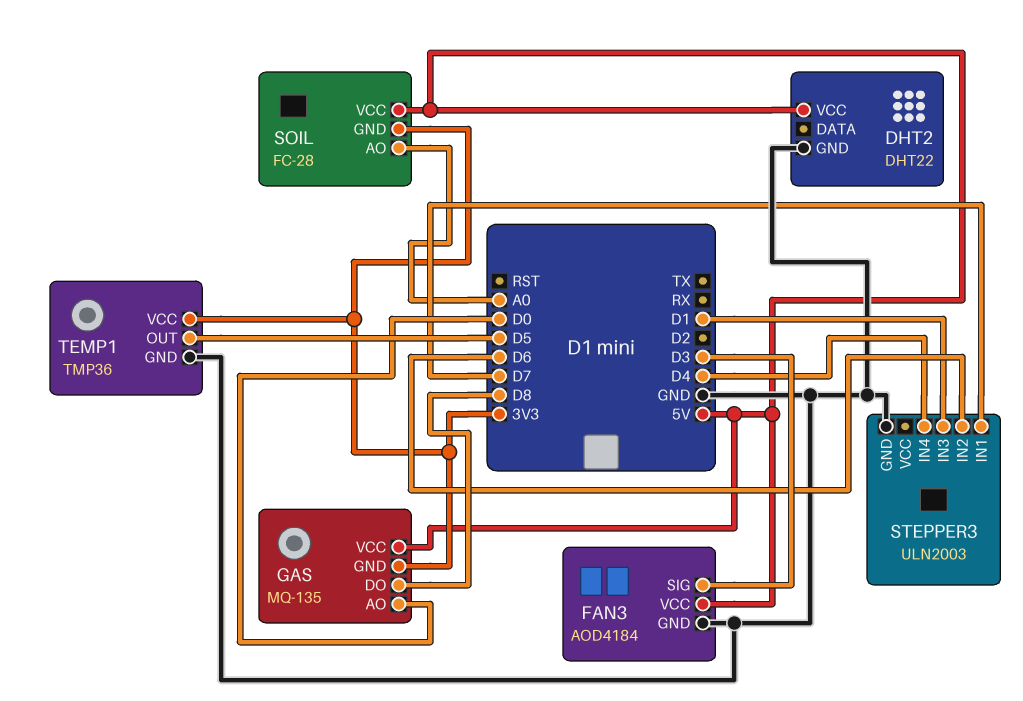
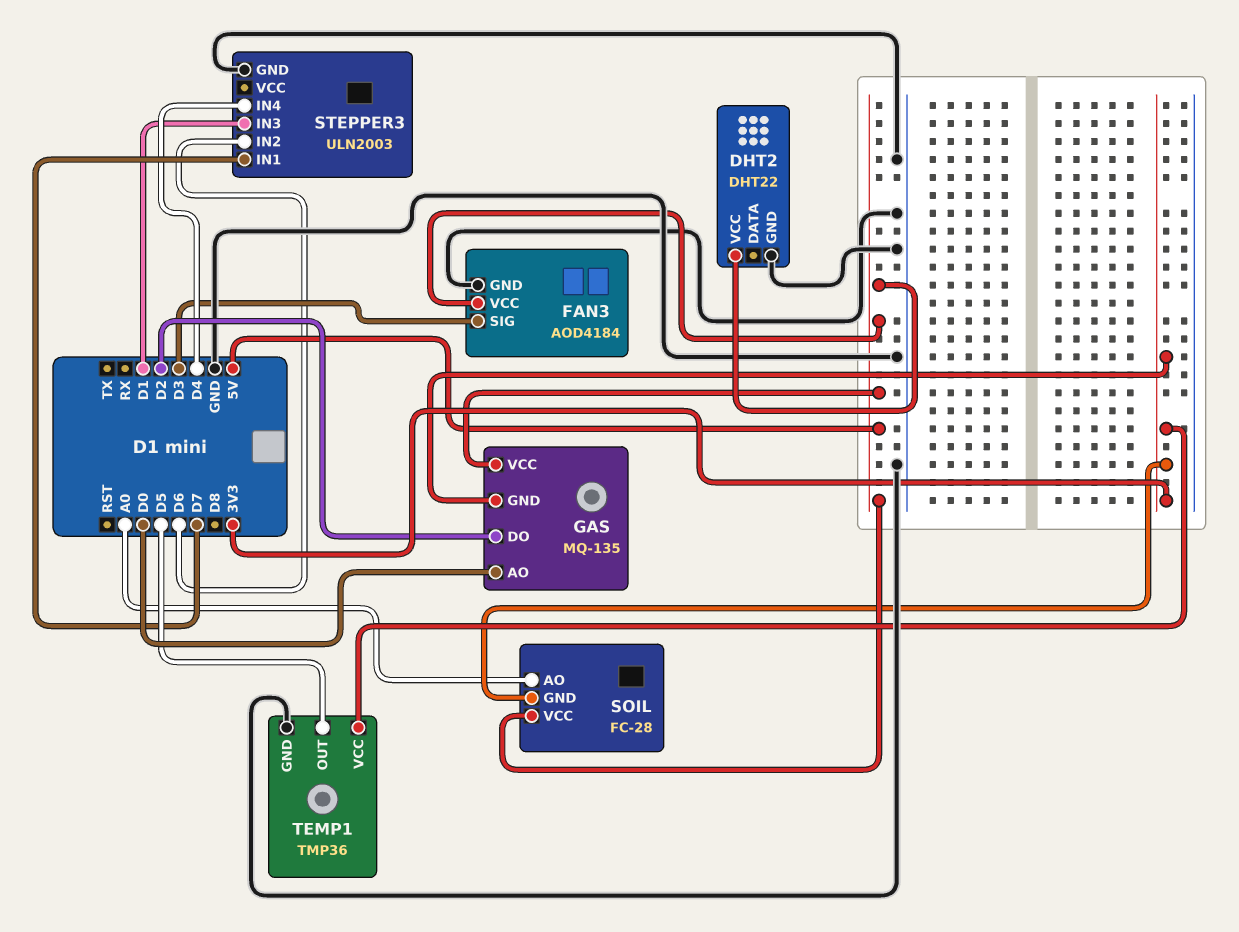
GAS pin DO: D8 -> D2

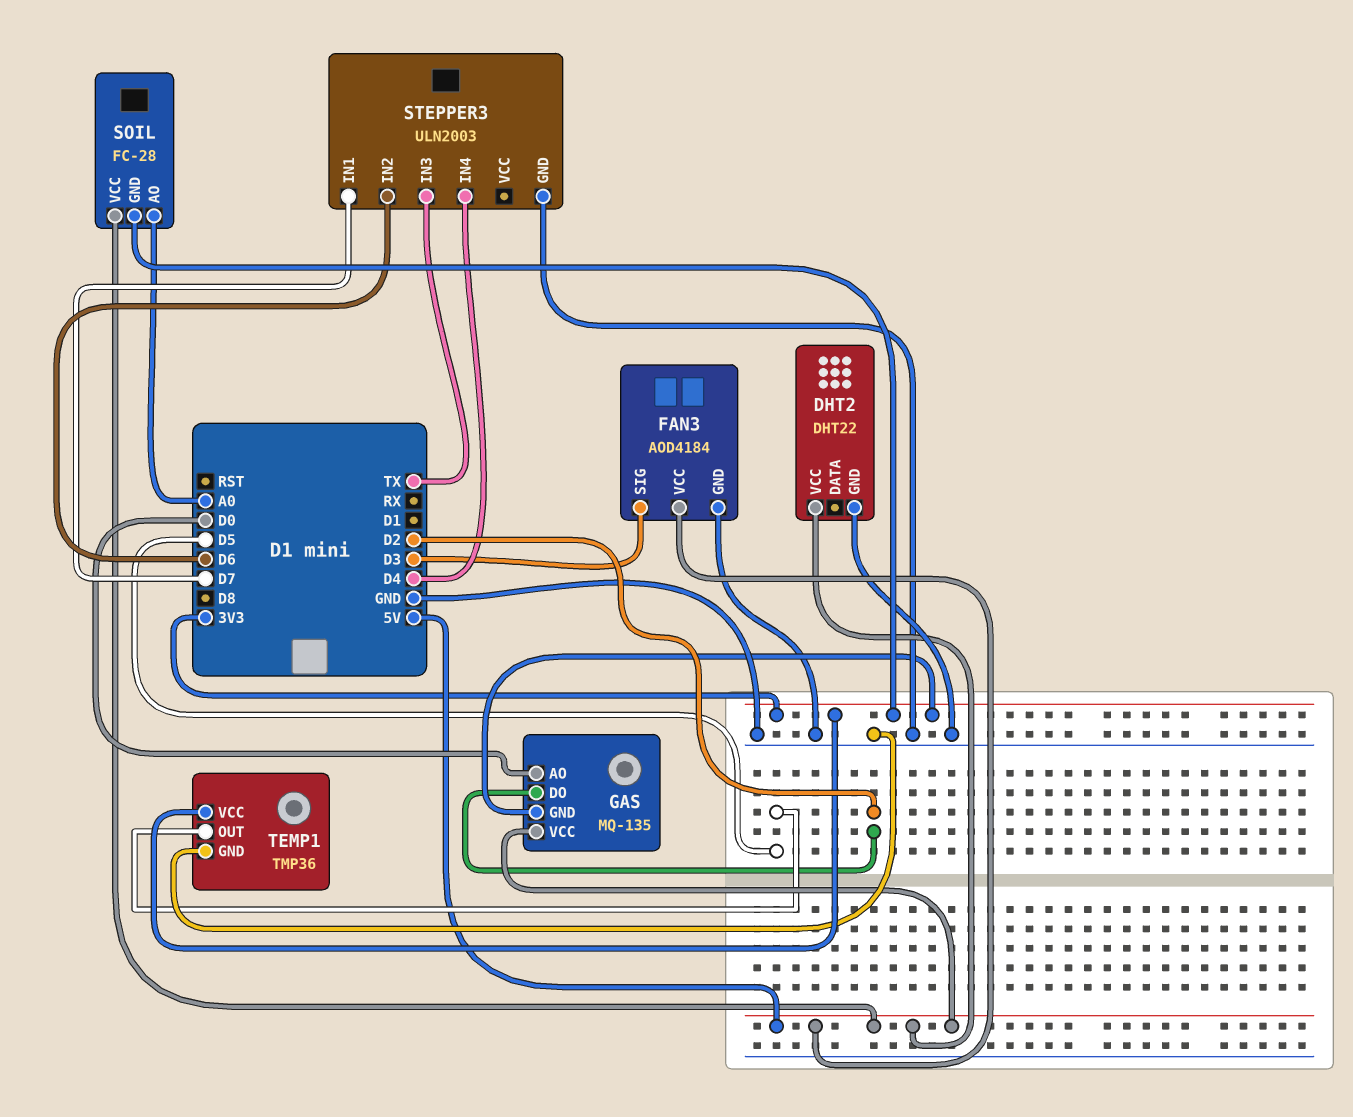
STEPPER3 pin IN3: D1 -> TX

